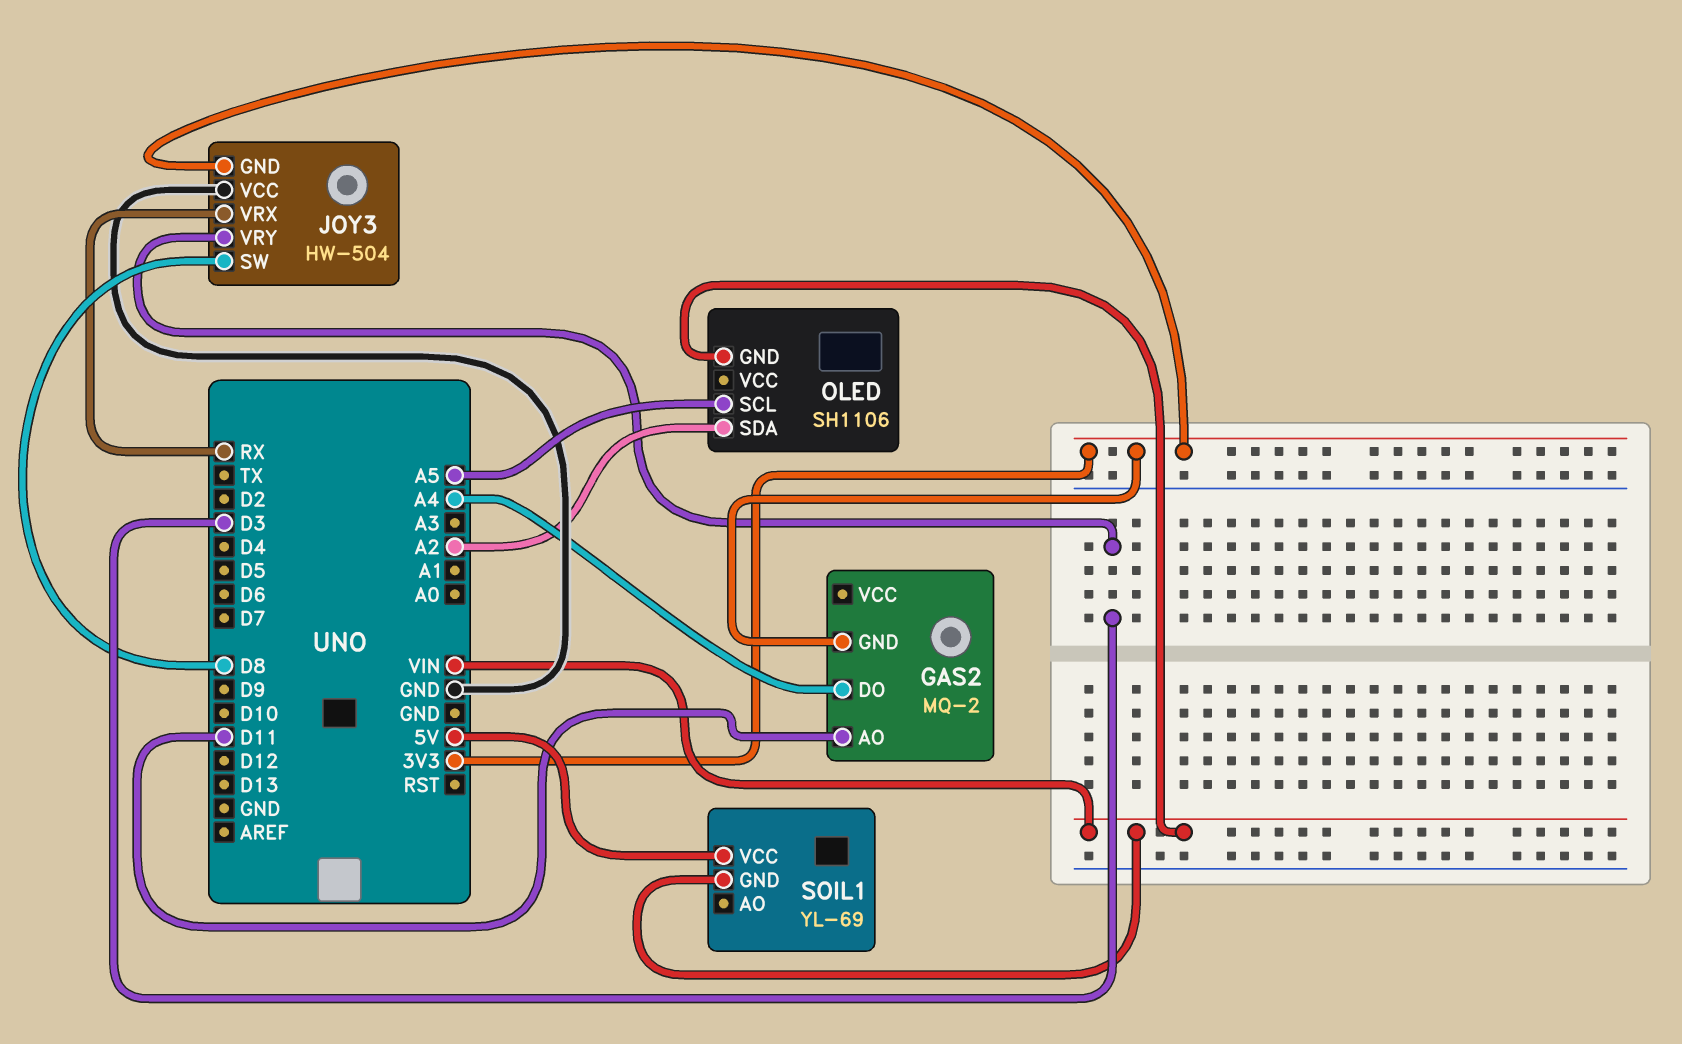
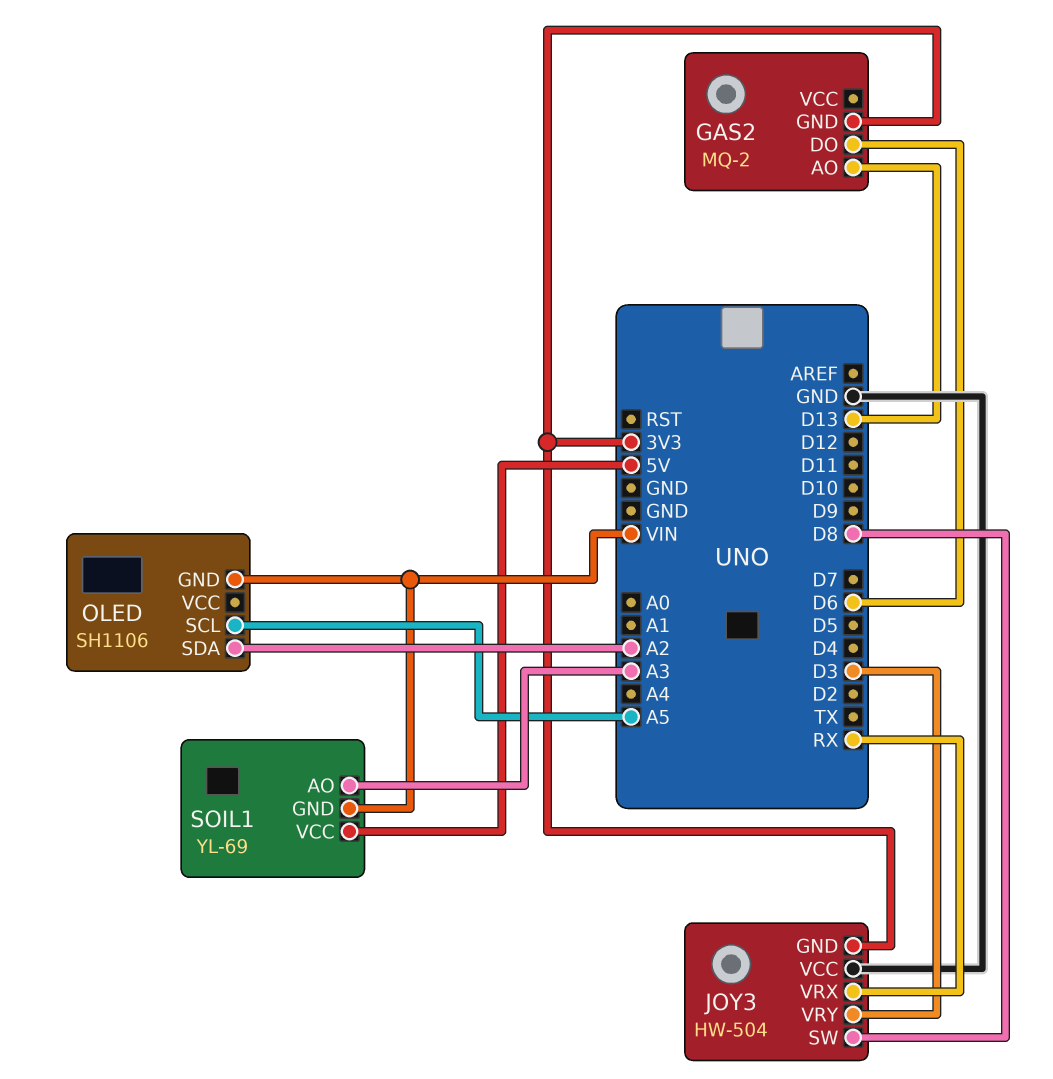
GAS2 pin AO: D11 -> D13
GAS2 pin DO: A4 -> D6
SOIL1 pin AO: none -> A3

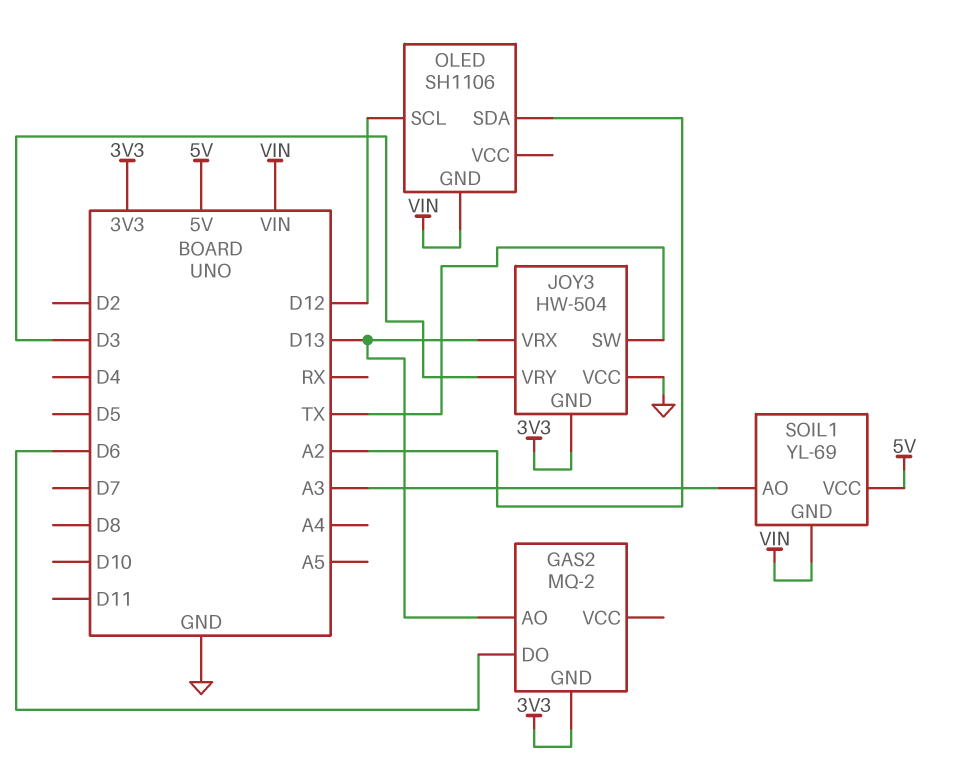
JOY3 pin SW: D8 -> TX
JOY3 pin VRX: RX -> D13
OLED pin SCL: A5 -> D12

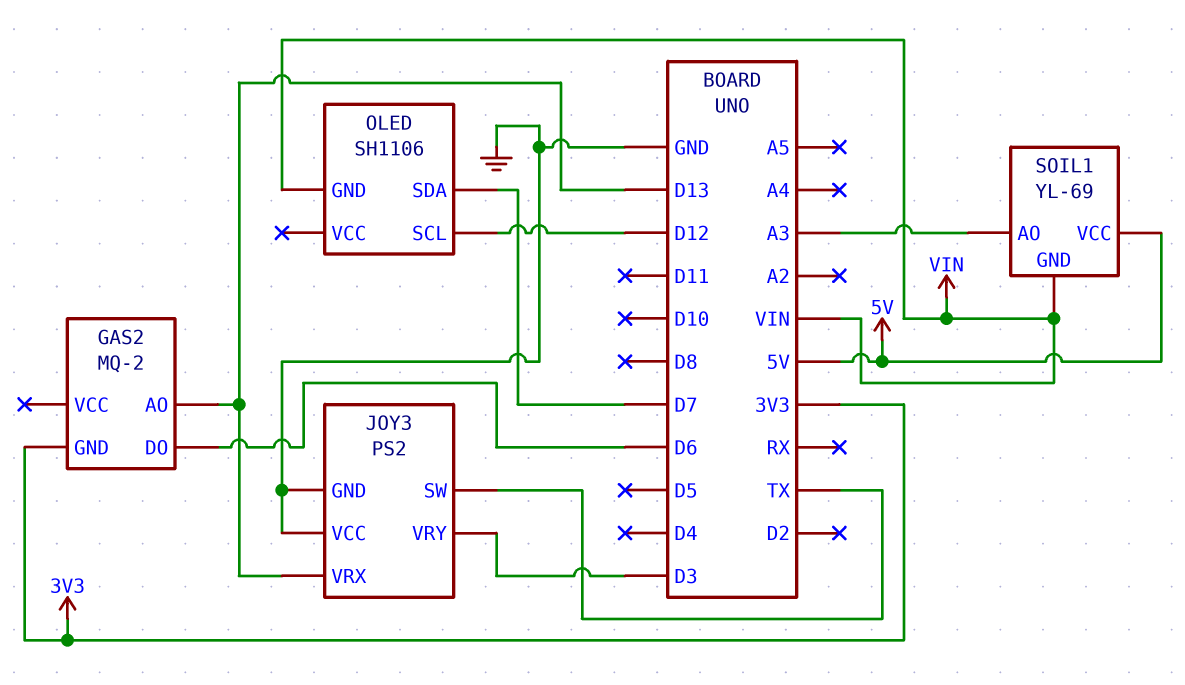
JOY3: HW-504 -> PS2
JOY3 pin GND: 3V3 -> GND
OLED pin SDA: A2 -> D7

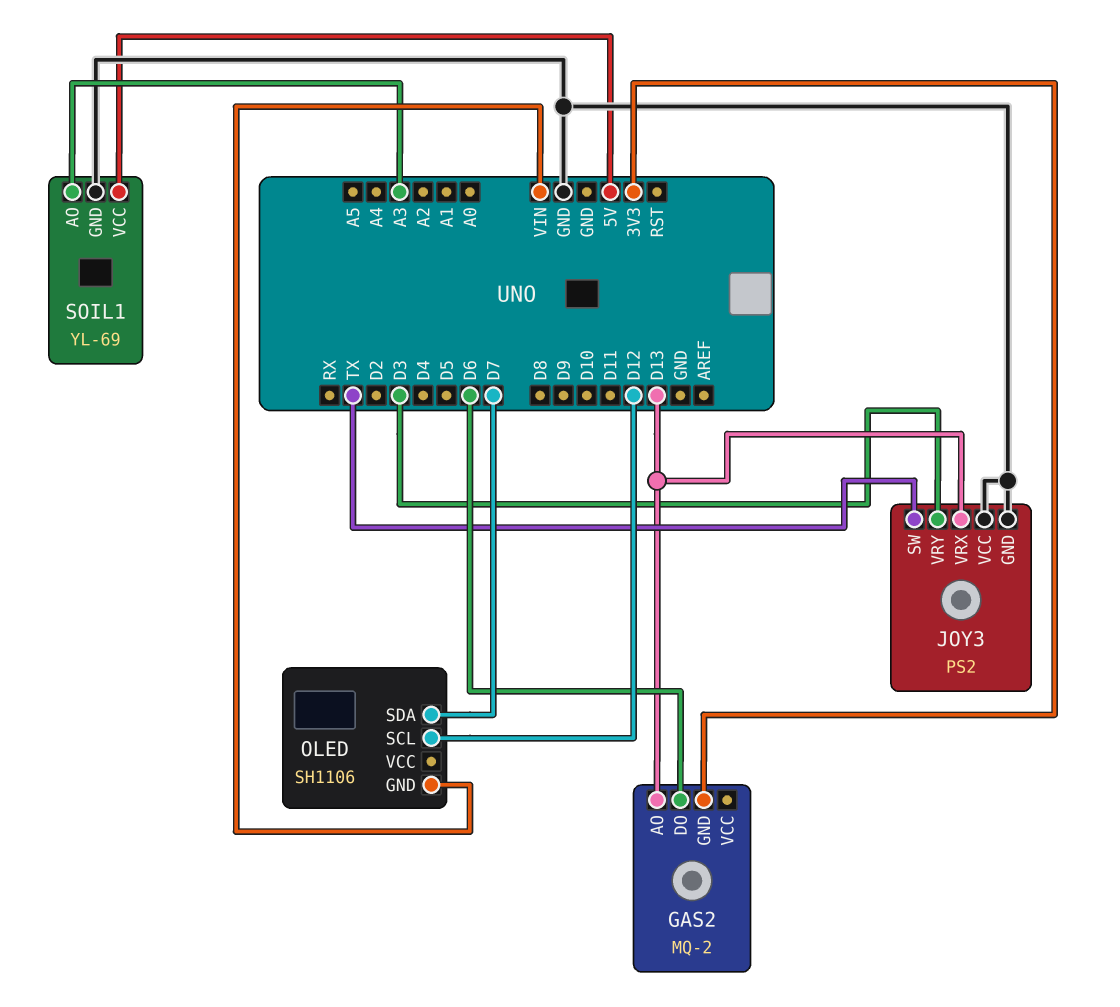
SOIL1 pin GND: VIN -> GND

